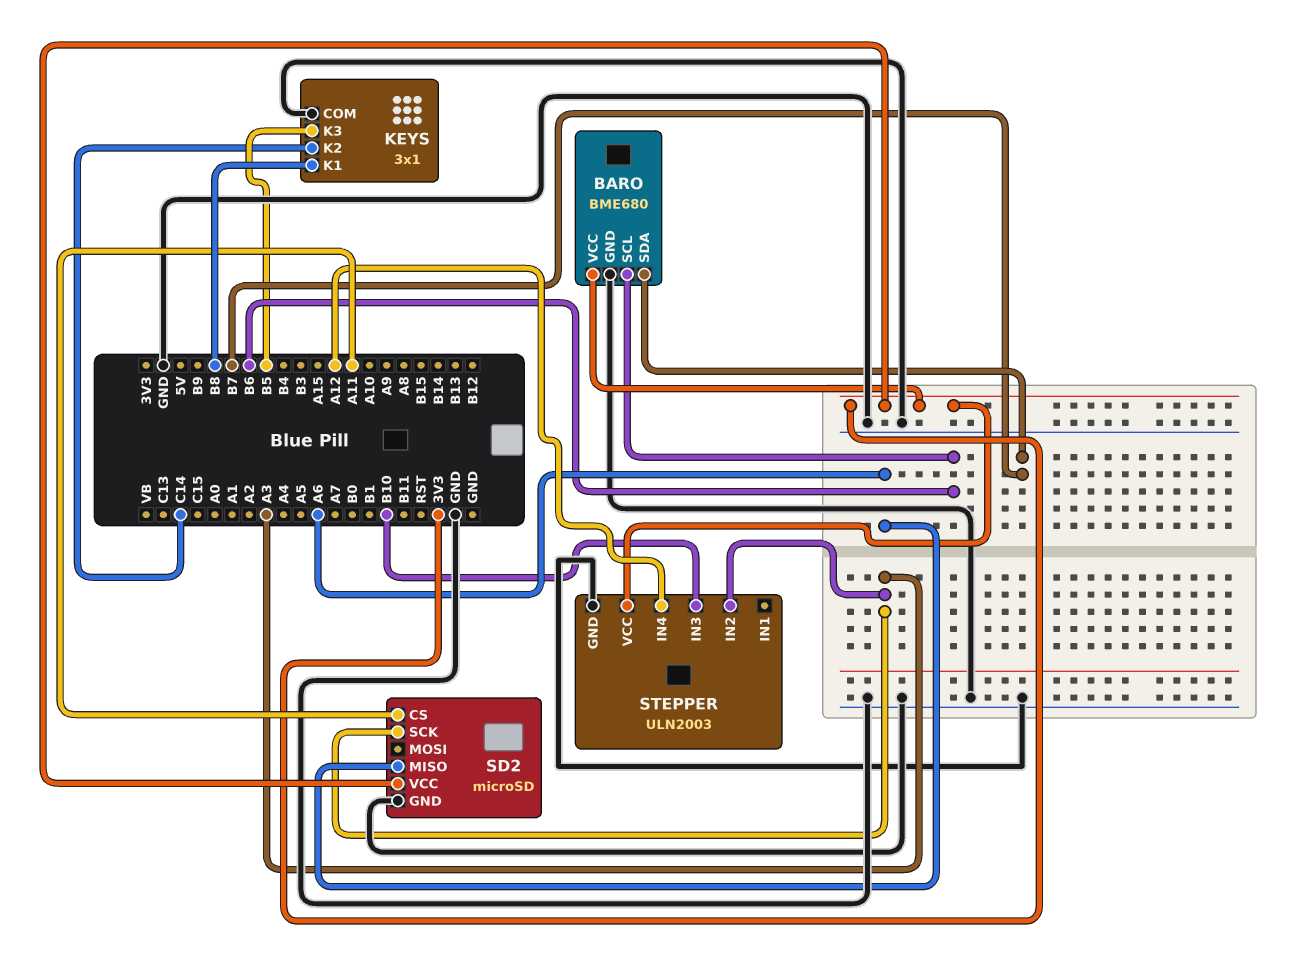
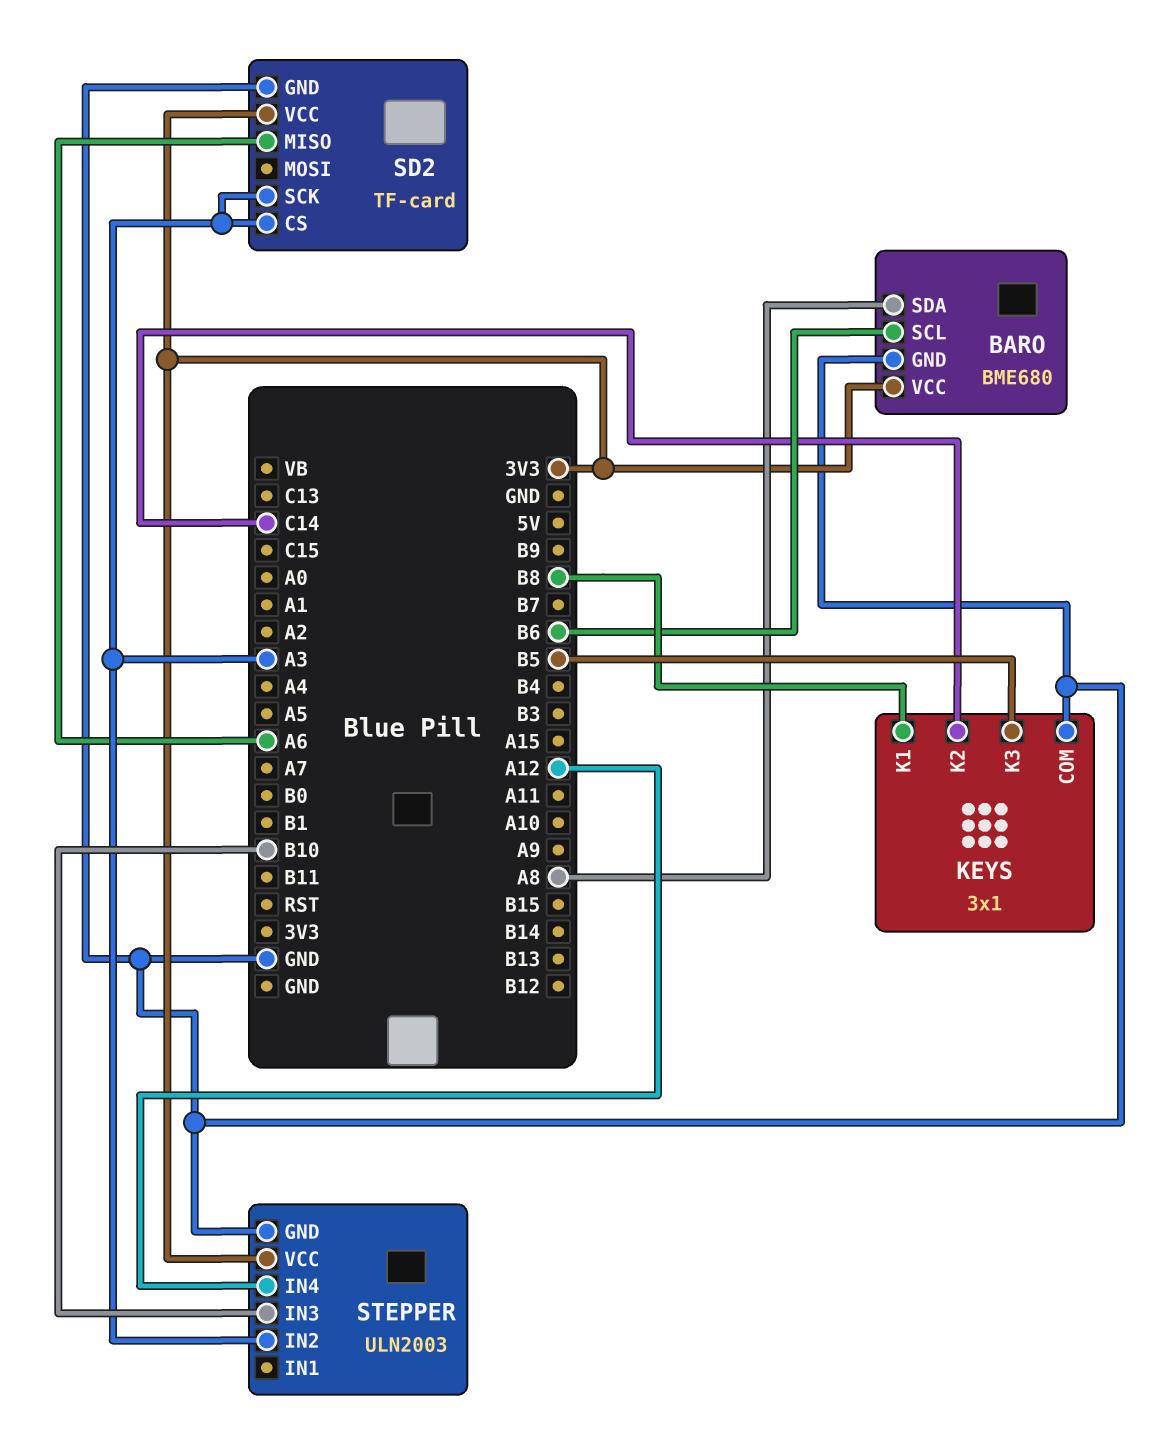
BARO pin SDA: B7 -> A8
SD2: microSD -> TF-card
SD2 pin CS: A11 -> A3

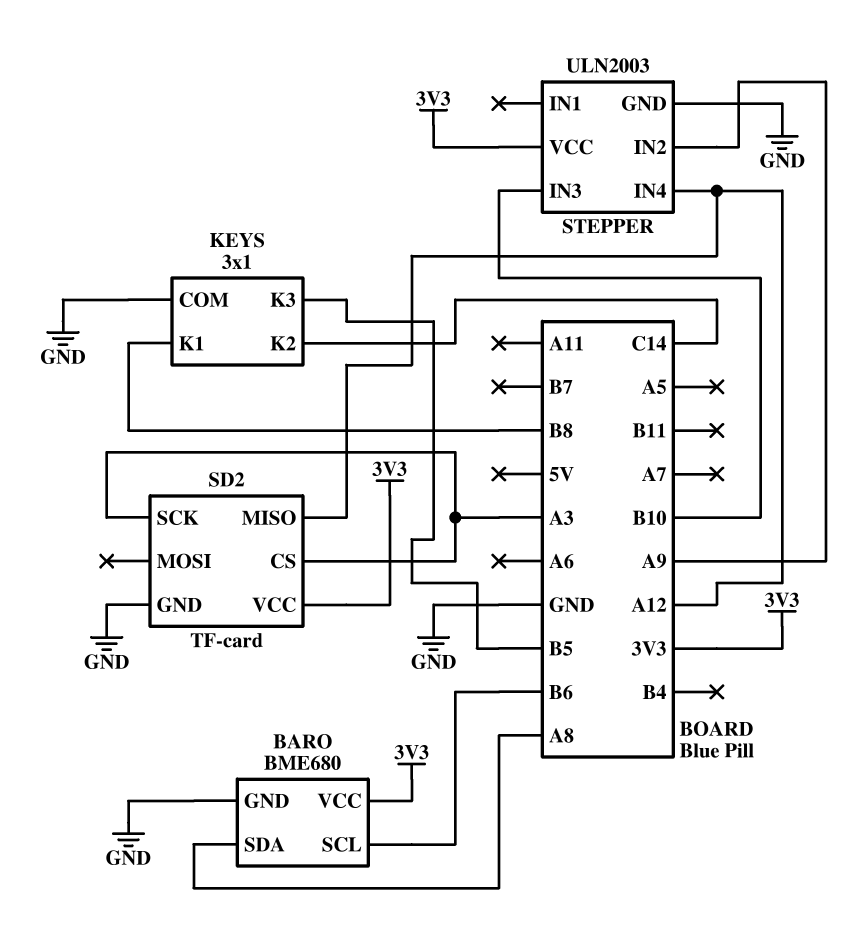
SD2 pin MISO: A6 -> A12
STEPPER pin IN2: A3 -> A9

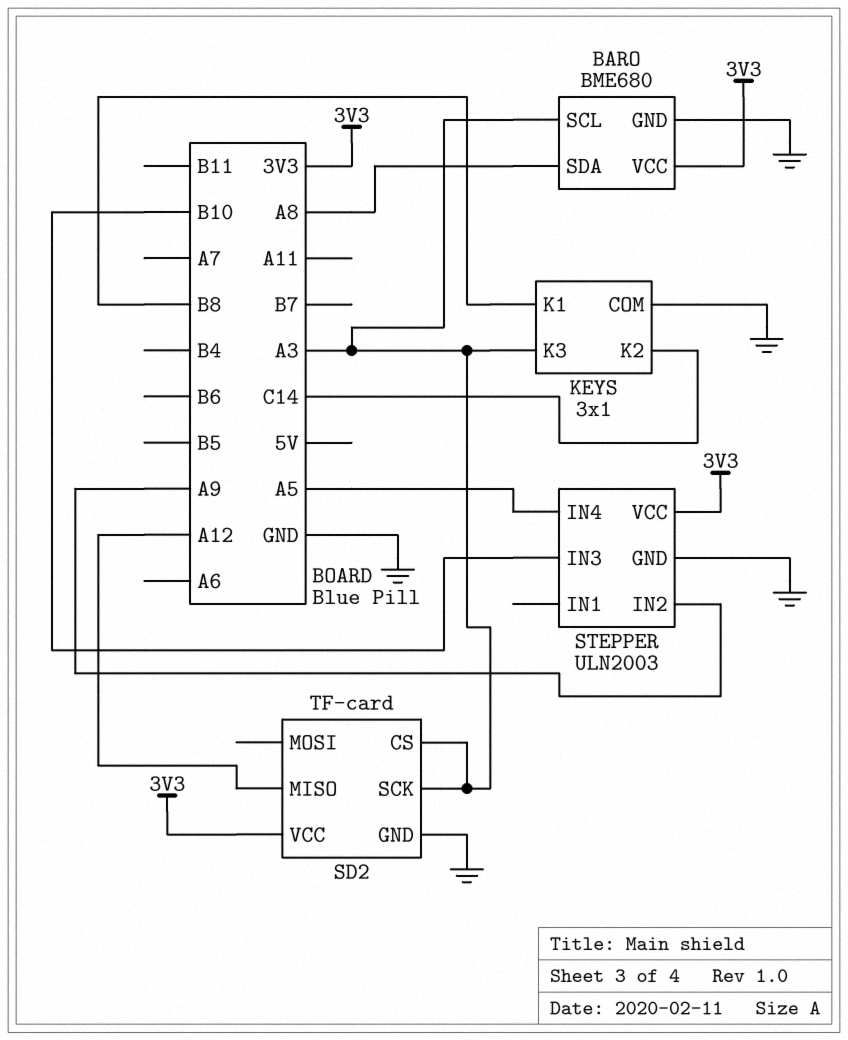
BARO pin SCL: B6 -> A3
KEYS pin K3: B5 -> A3
STEPPER pin IN4: A12 -> A5

